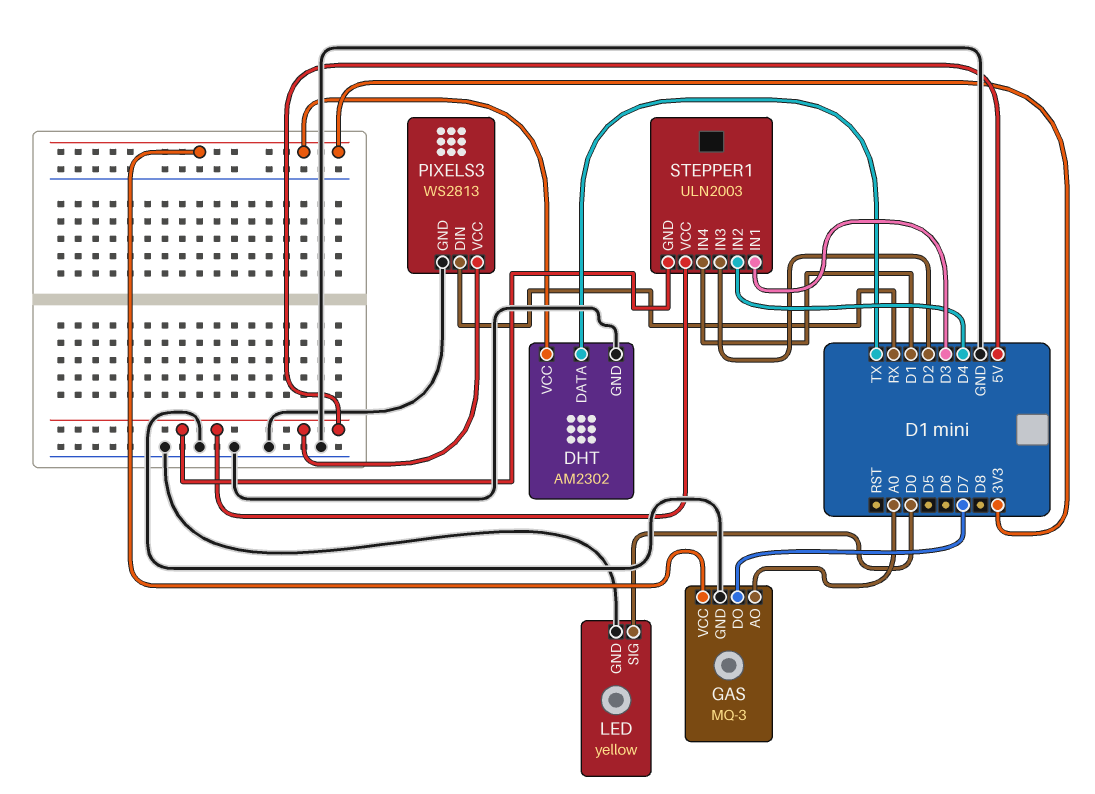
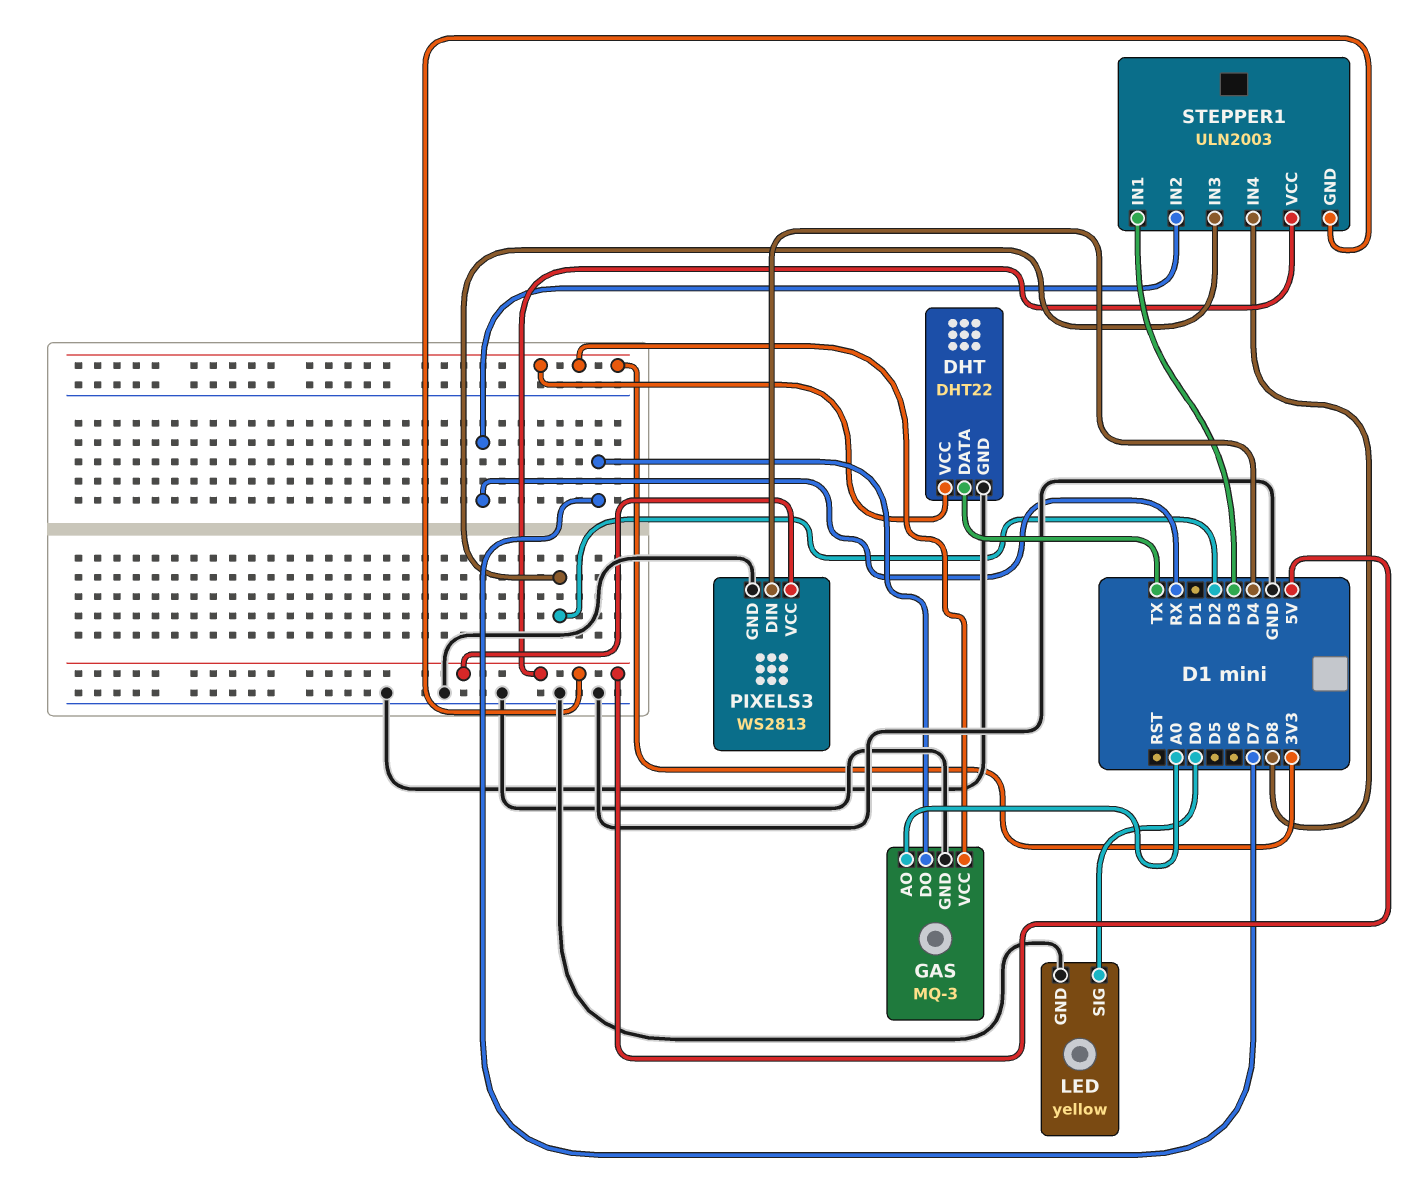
DHT: AM2302 -> DHT22
PIXELS3 pin DIN: RX -> D4
STEPPER1 pin IN2: D4 -> RX
STEPPER1 pin IN4: D1 -> D8

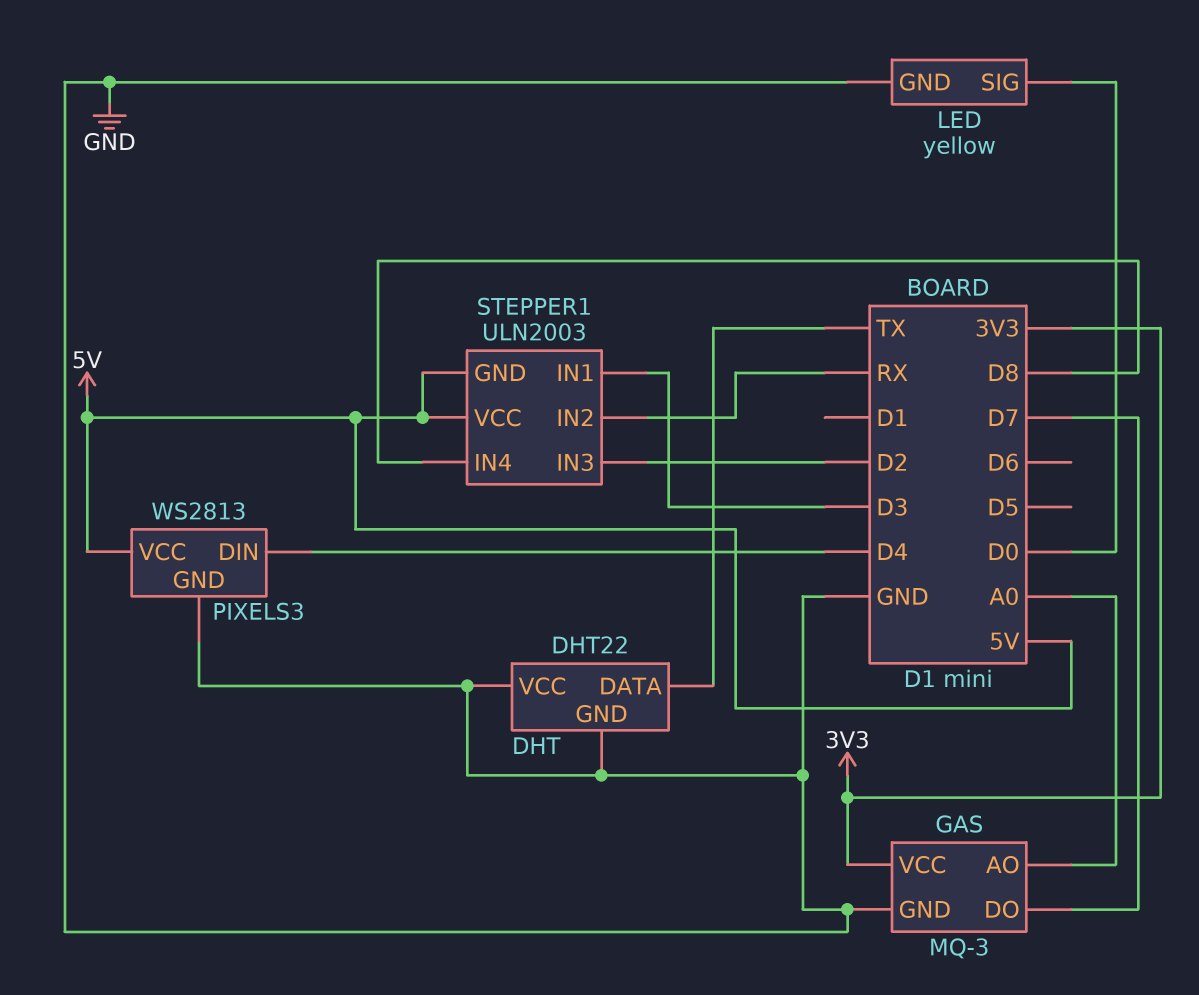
DHT pin VCC: 3V3 -> GND

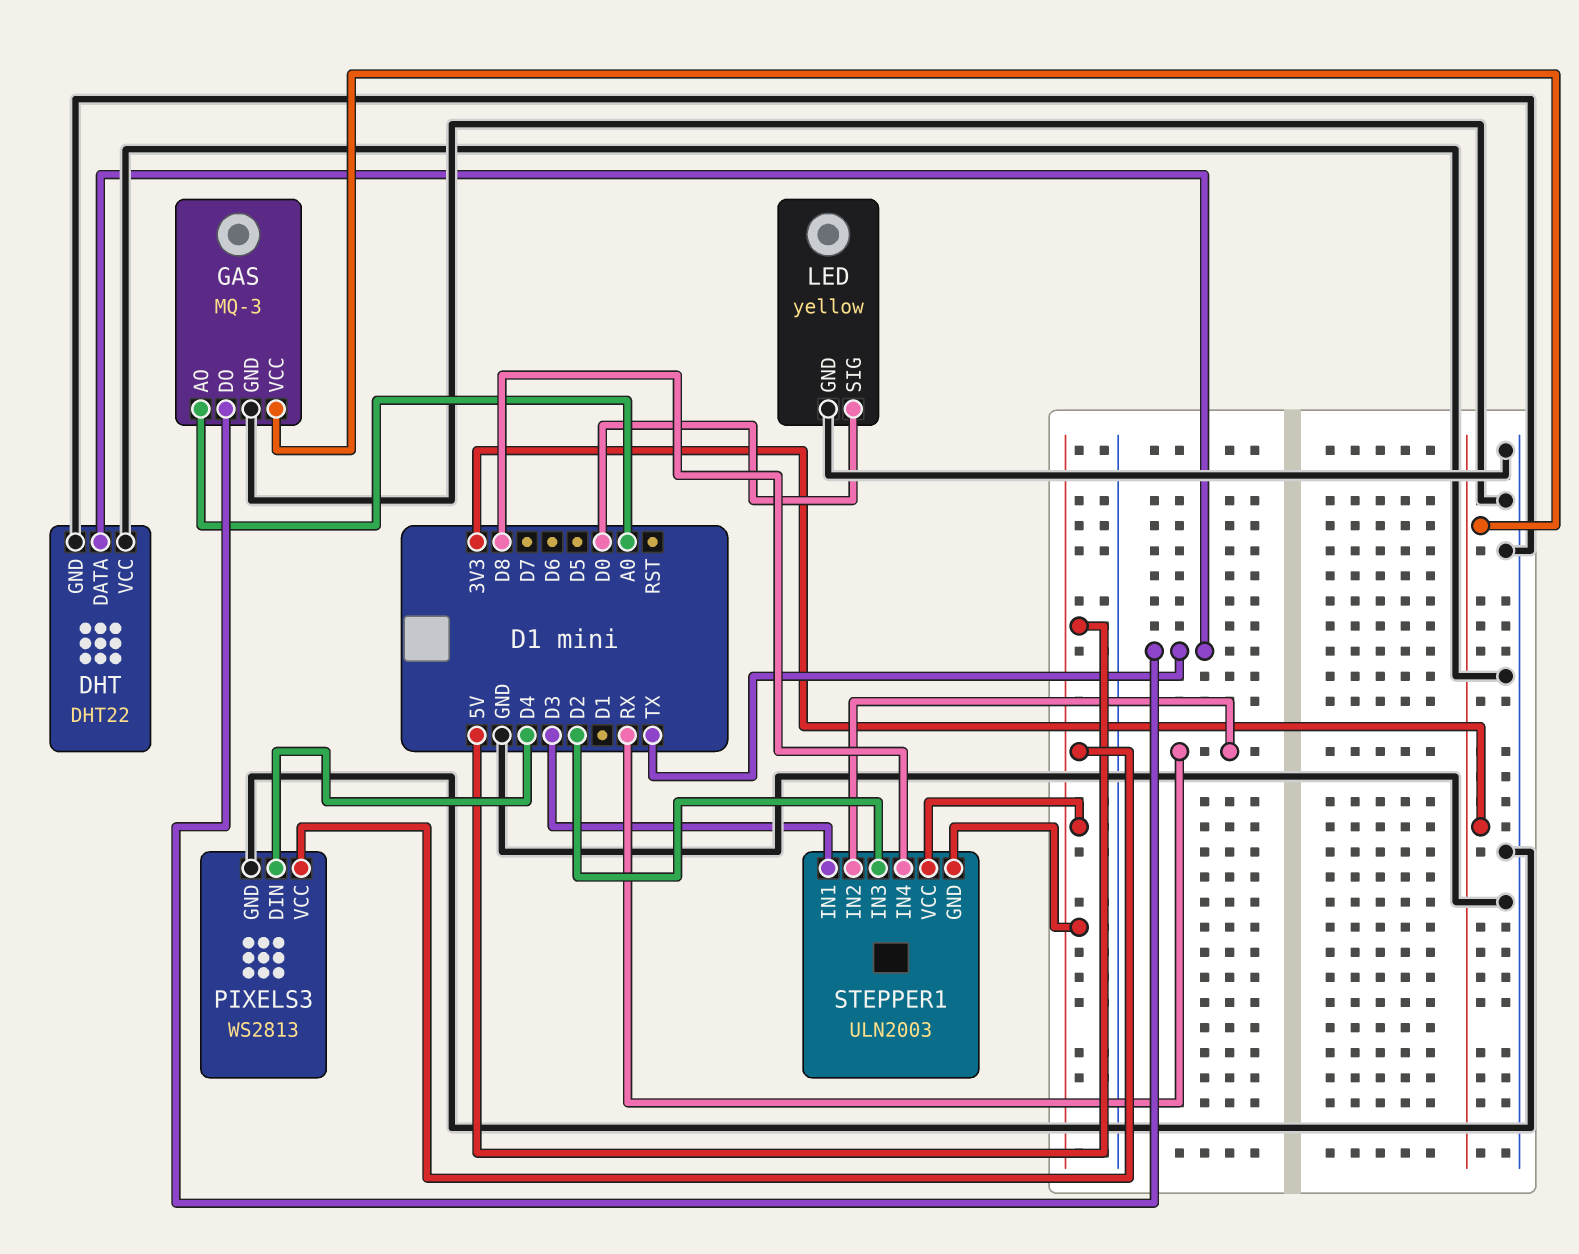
GAS pin DO: D7 -> TX

